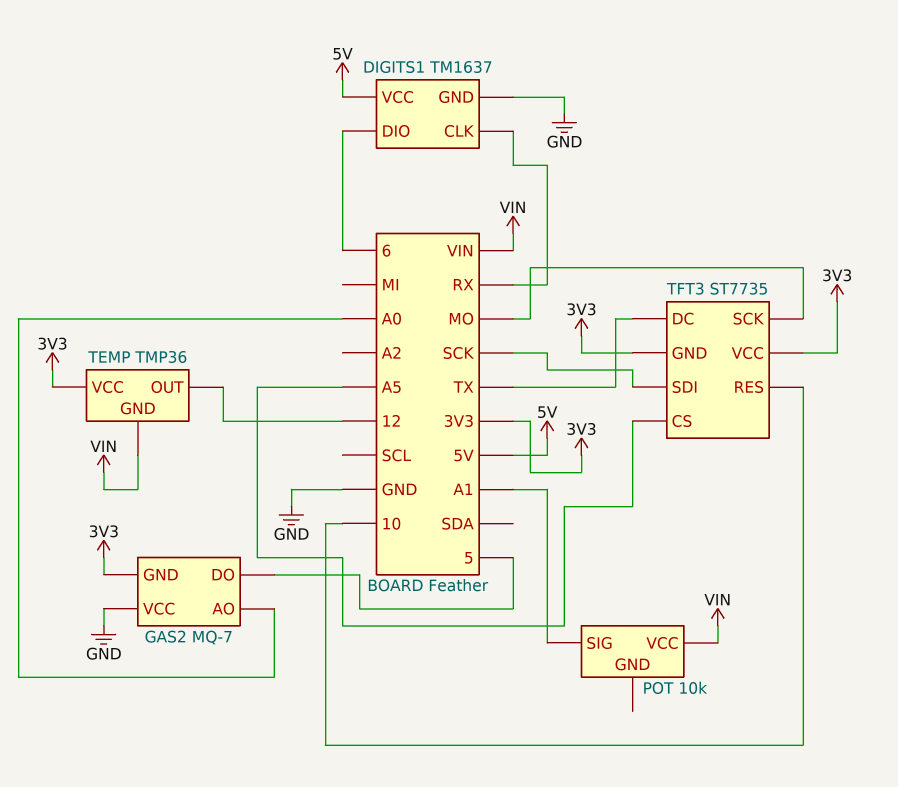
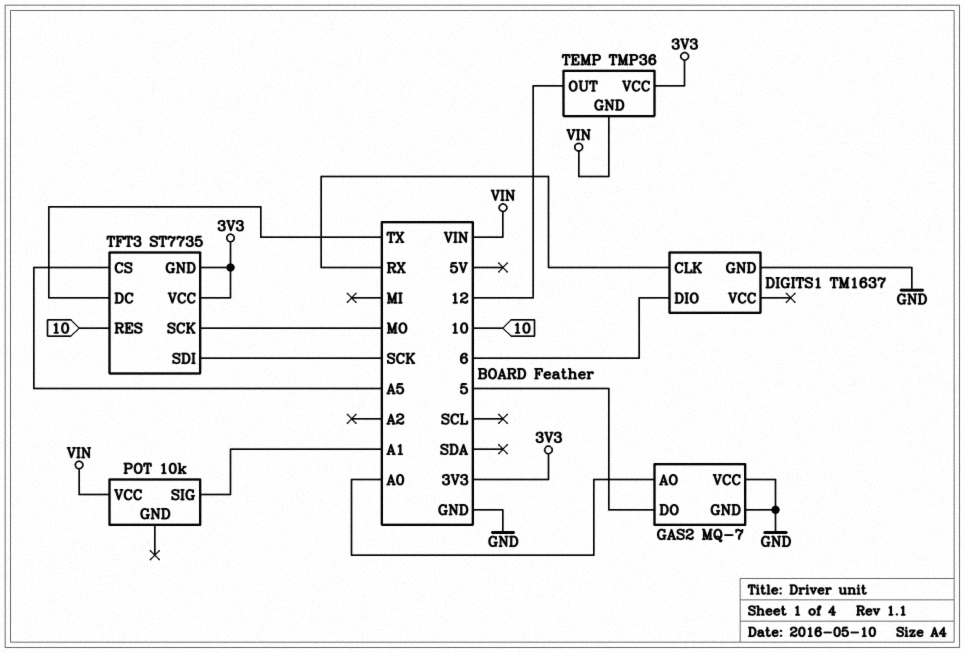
DIGITS1 pin VCC: 5V -> none
GAS2 pin GND: 3V3 -> GND

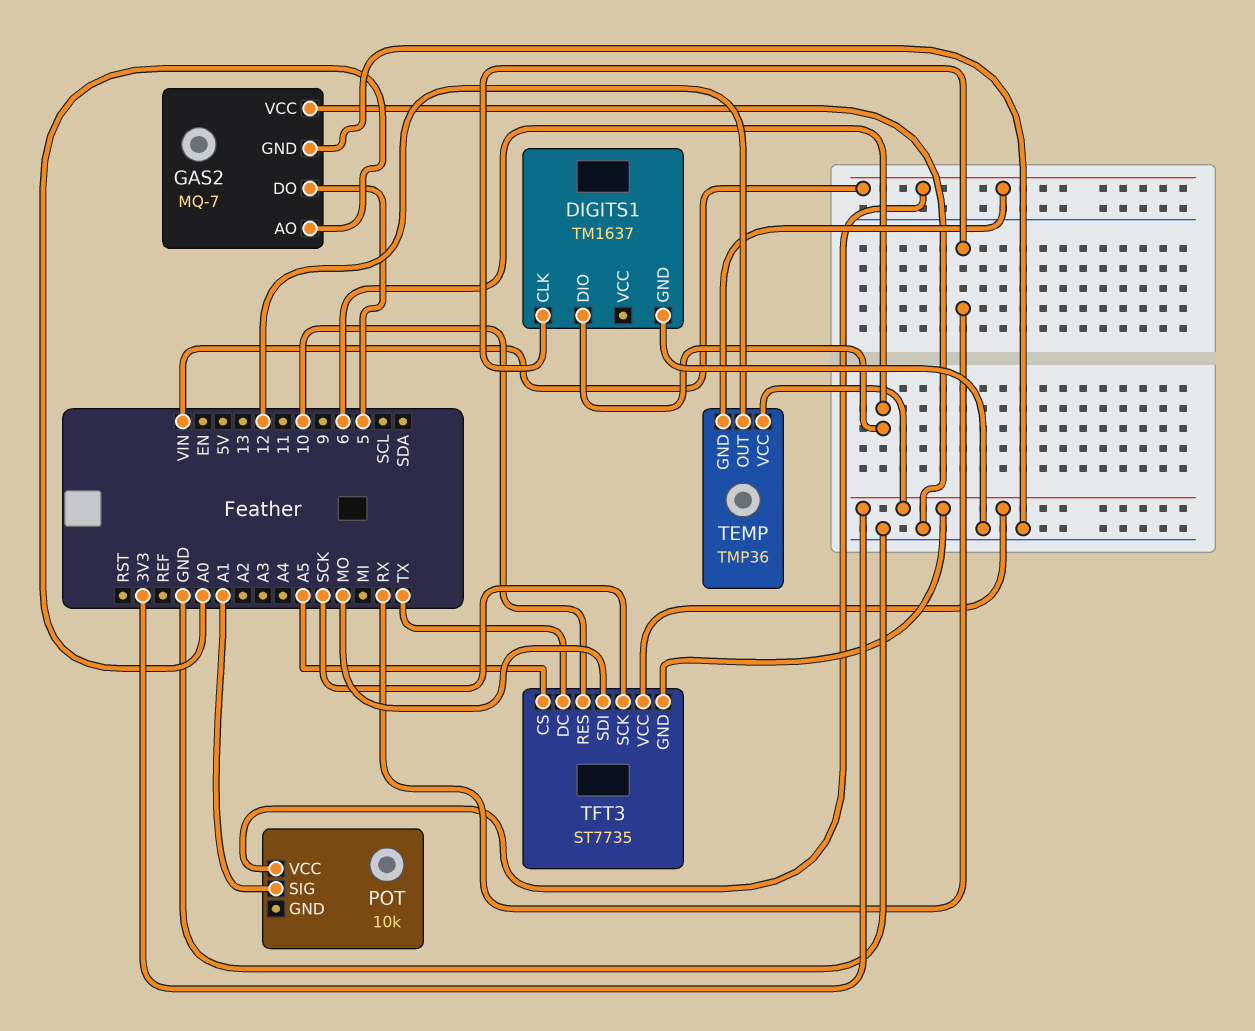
TFT3 pin SCK: MO -> SCK
TFT3 pin SDI: SCK -> MO

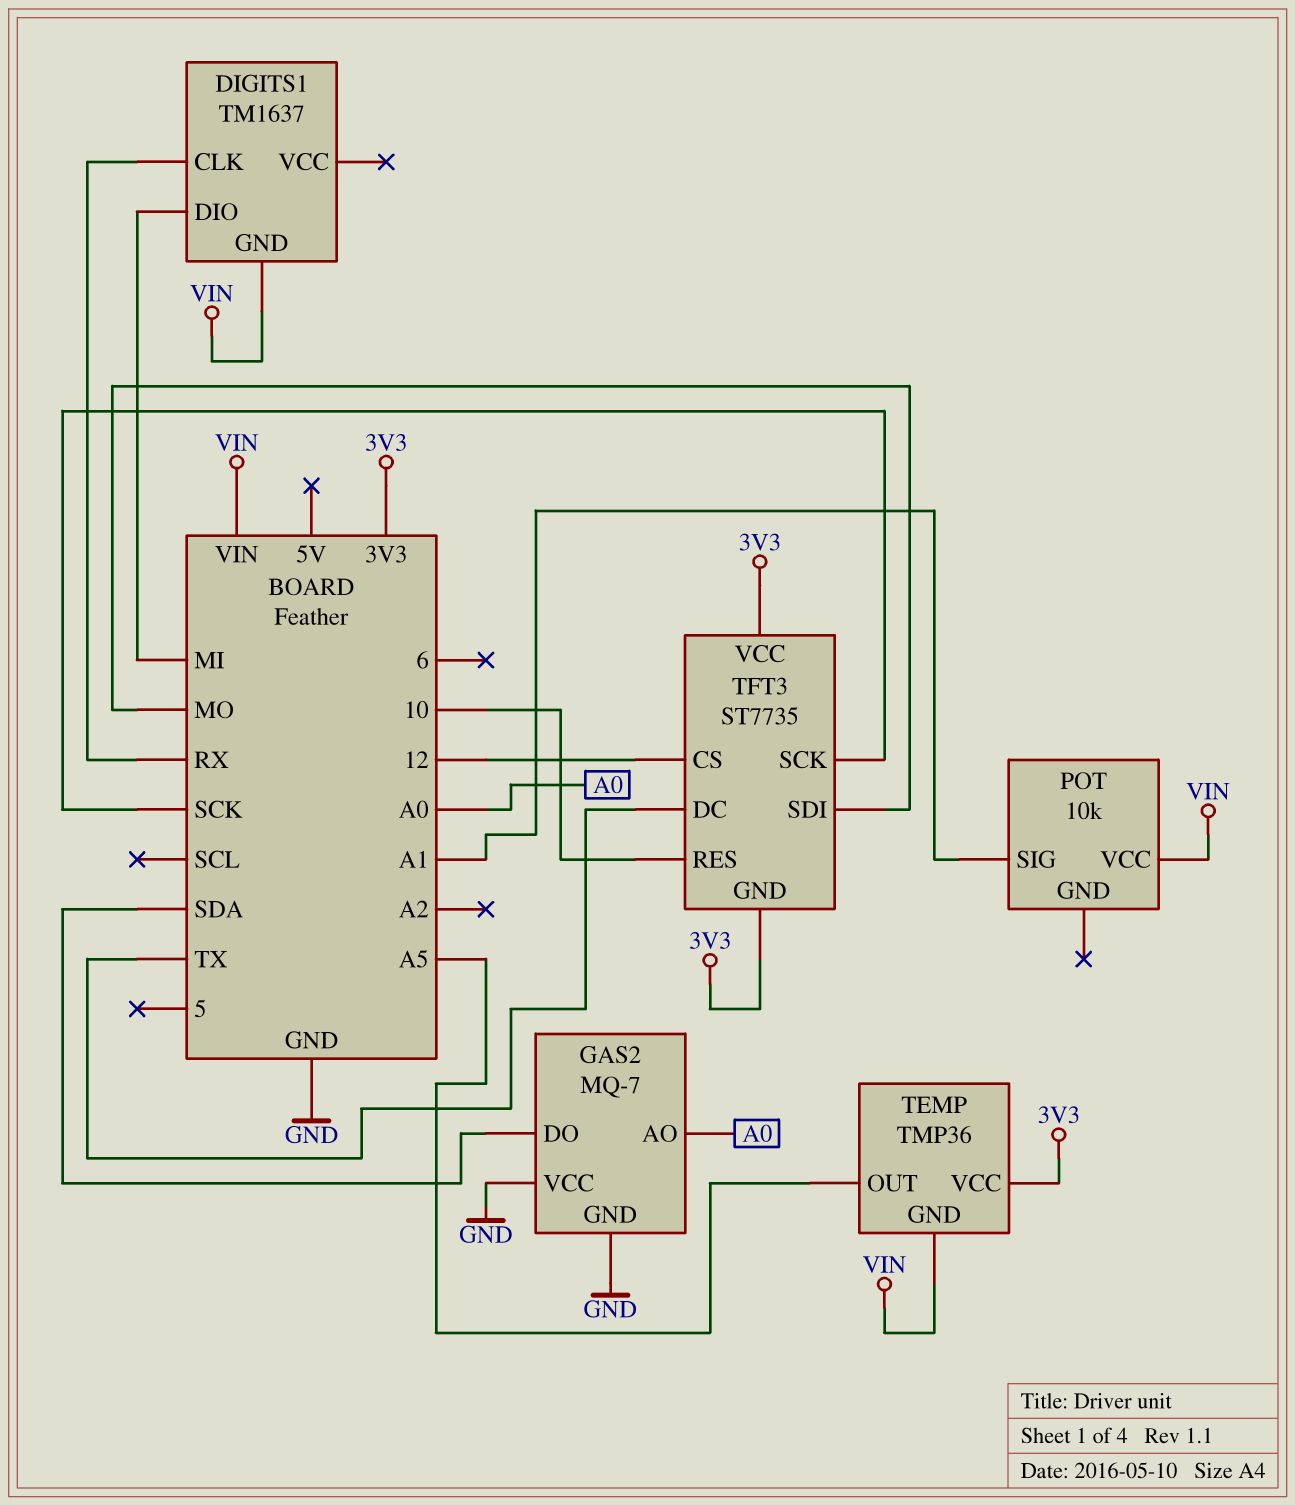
DIGITS1 pin DIO: 6 -> MI
DIGITS1 pin GND: GND -> VIN
GAS2 pin DO: 5 -> SDA
TEMP pin OUT: 12 -> A5
TFT3 pin CS: A5 -> 12

